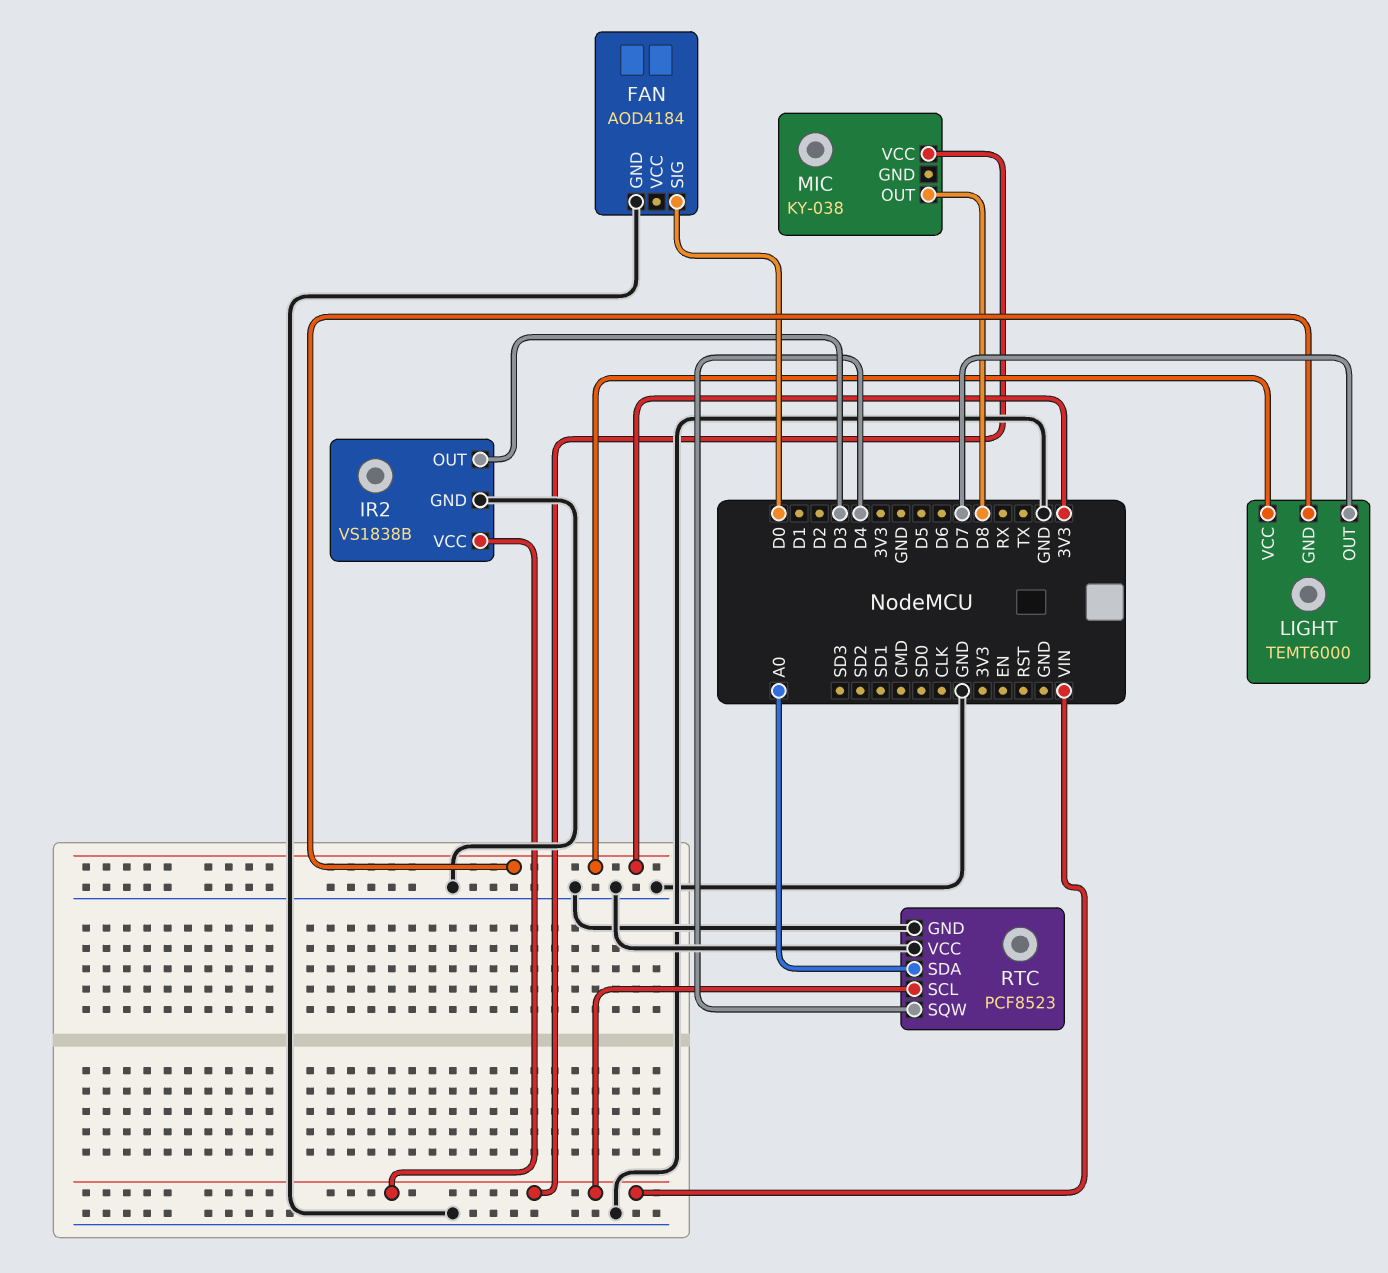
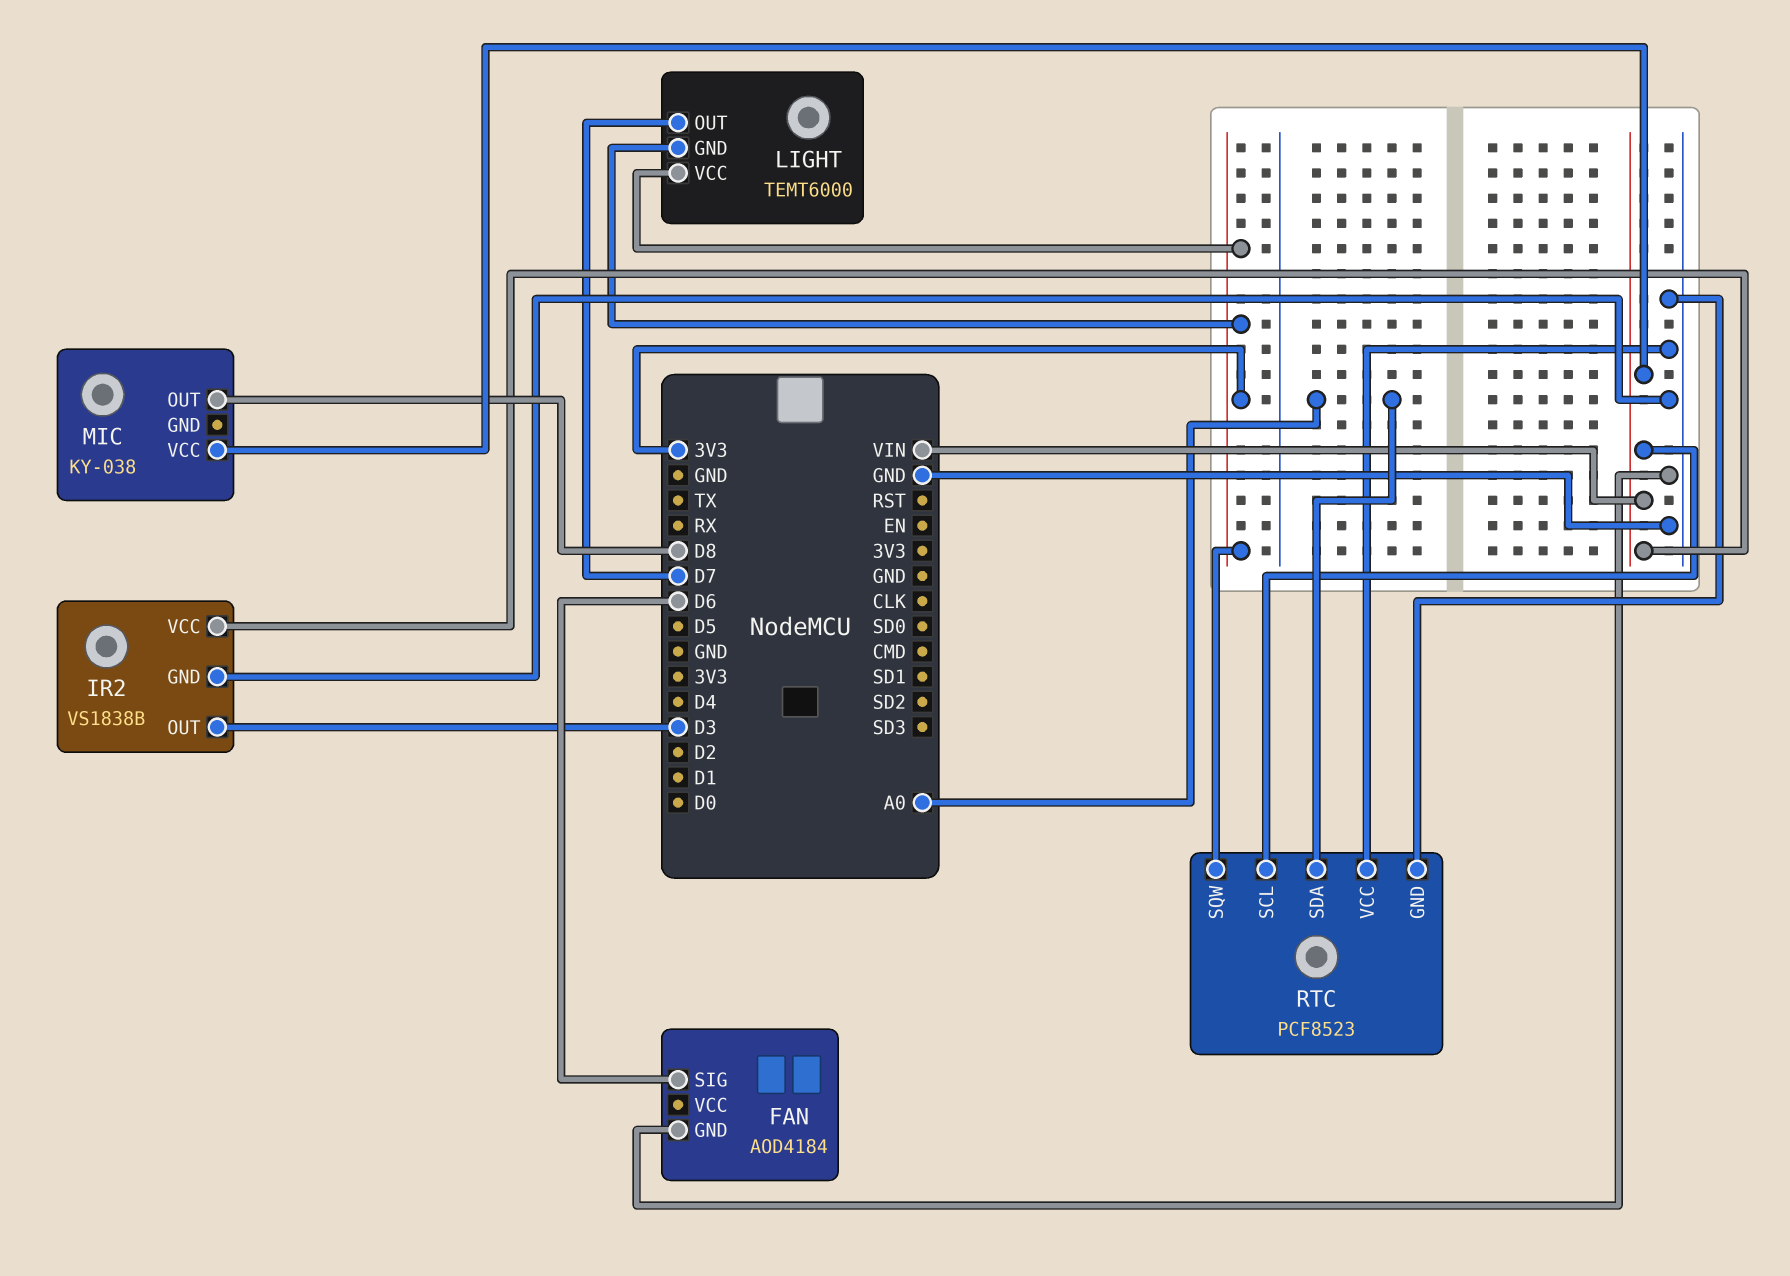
FAN pin SIG: D0 -> D6
RTC pin SQW: D4 -> 3V3

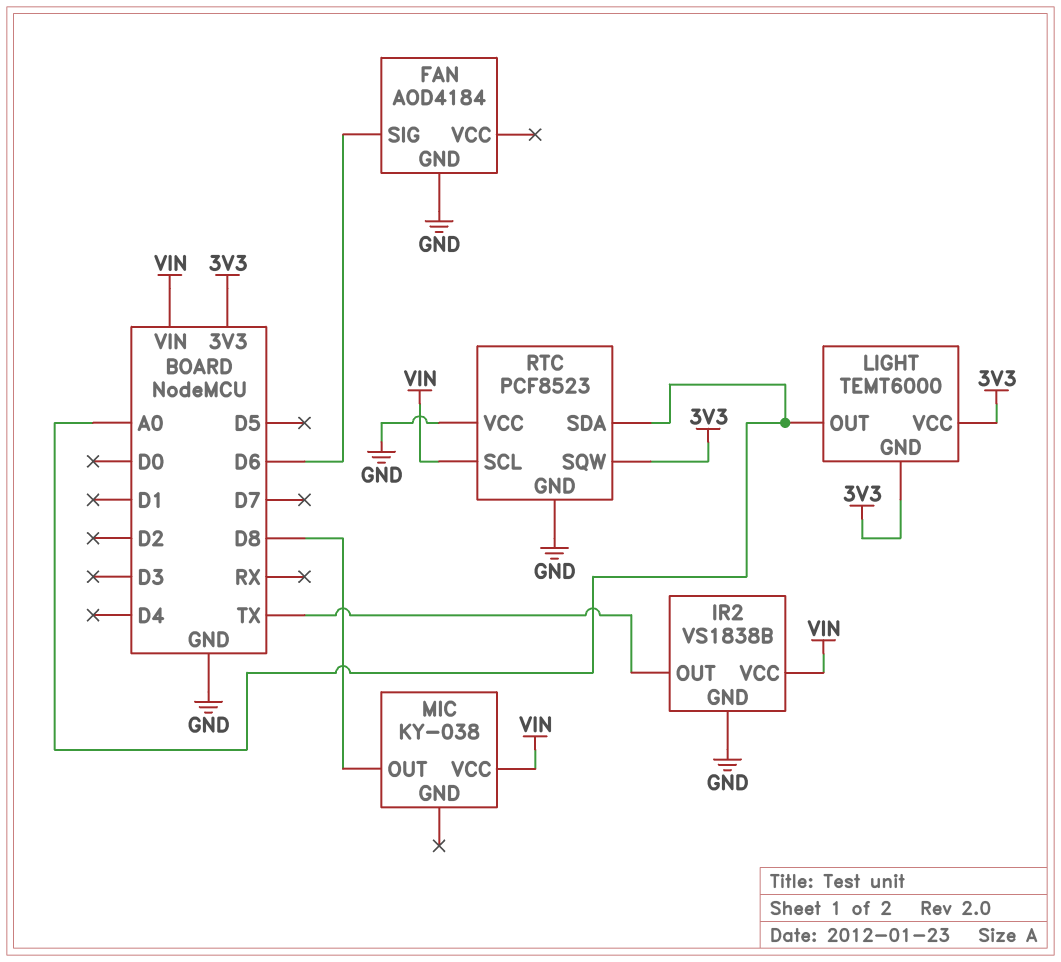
IR2 pin OUT: D3 -> TX
LIGHT pin OUT: D7 -> A0

